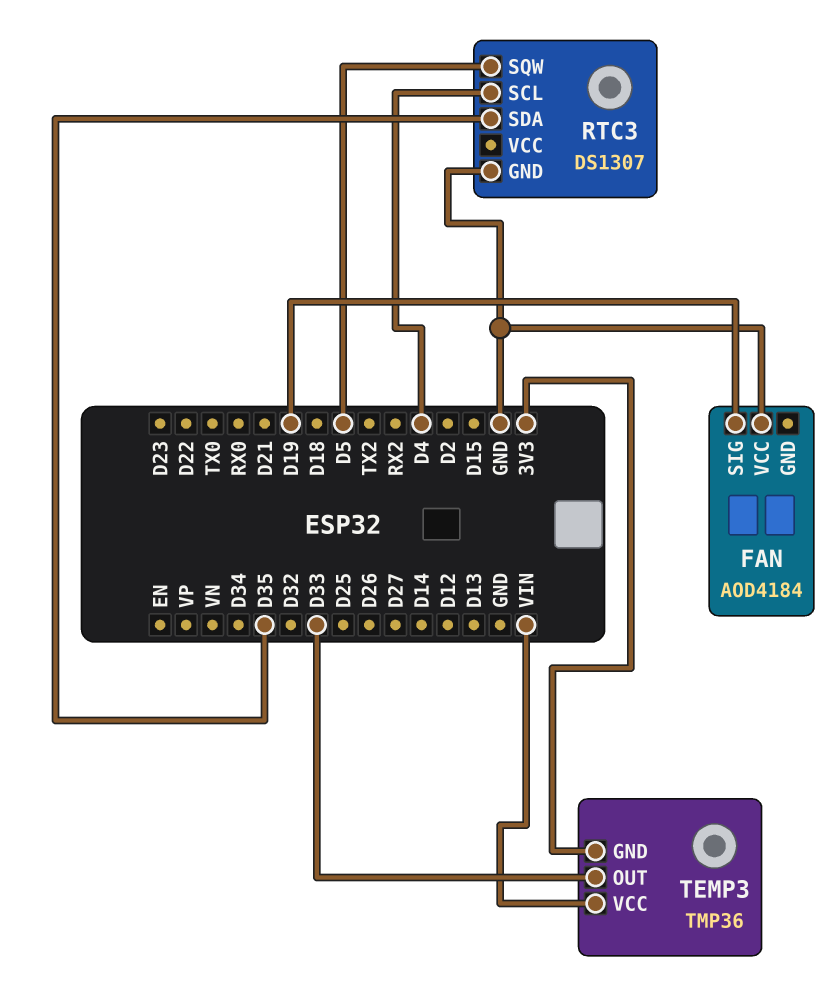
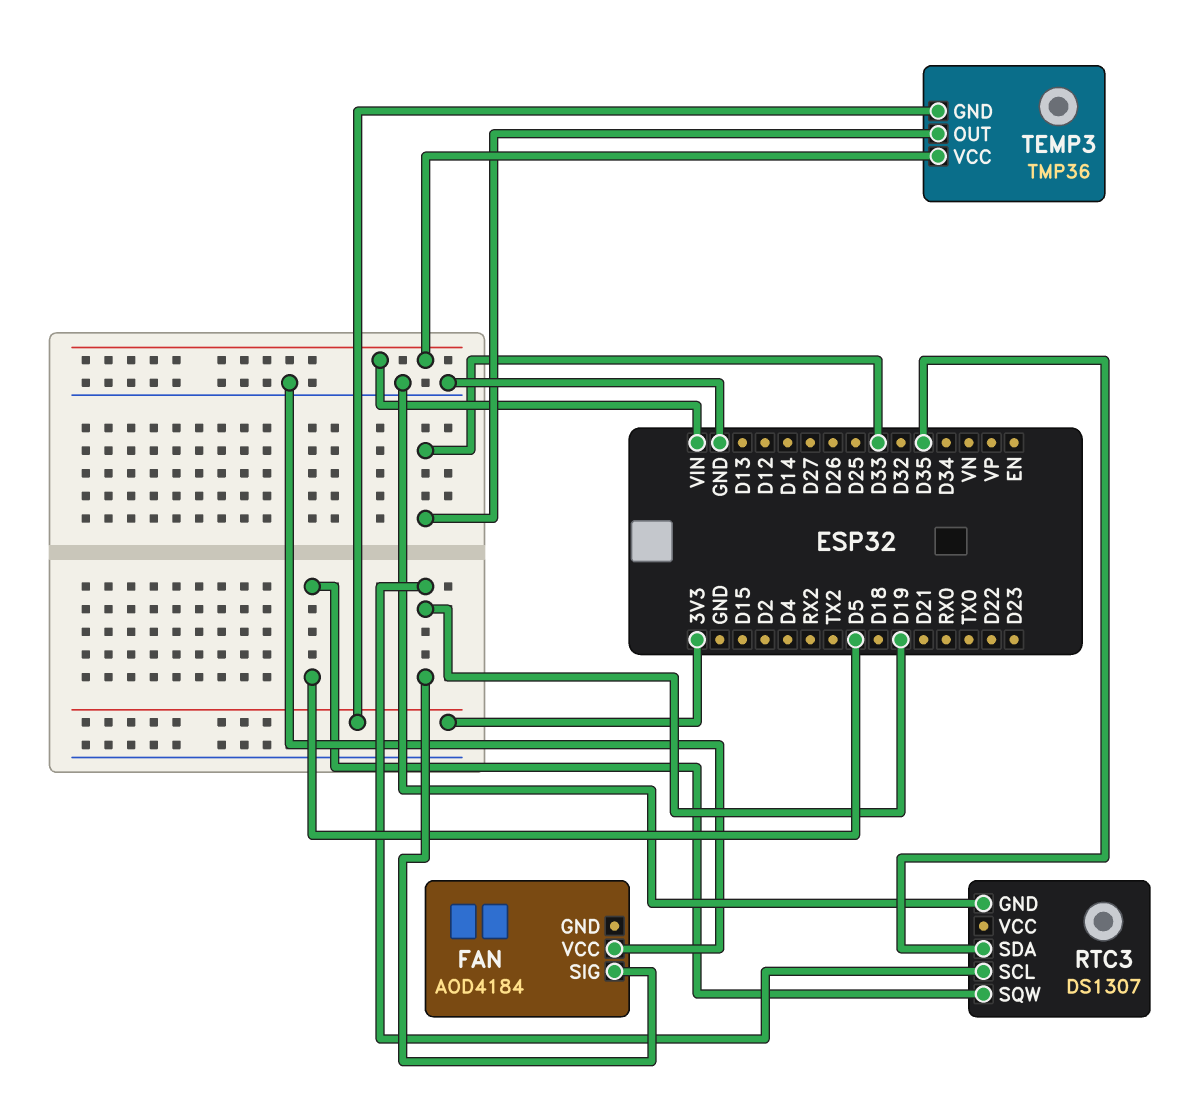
RTC3 pin SCL: D4 -> D19

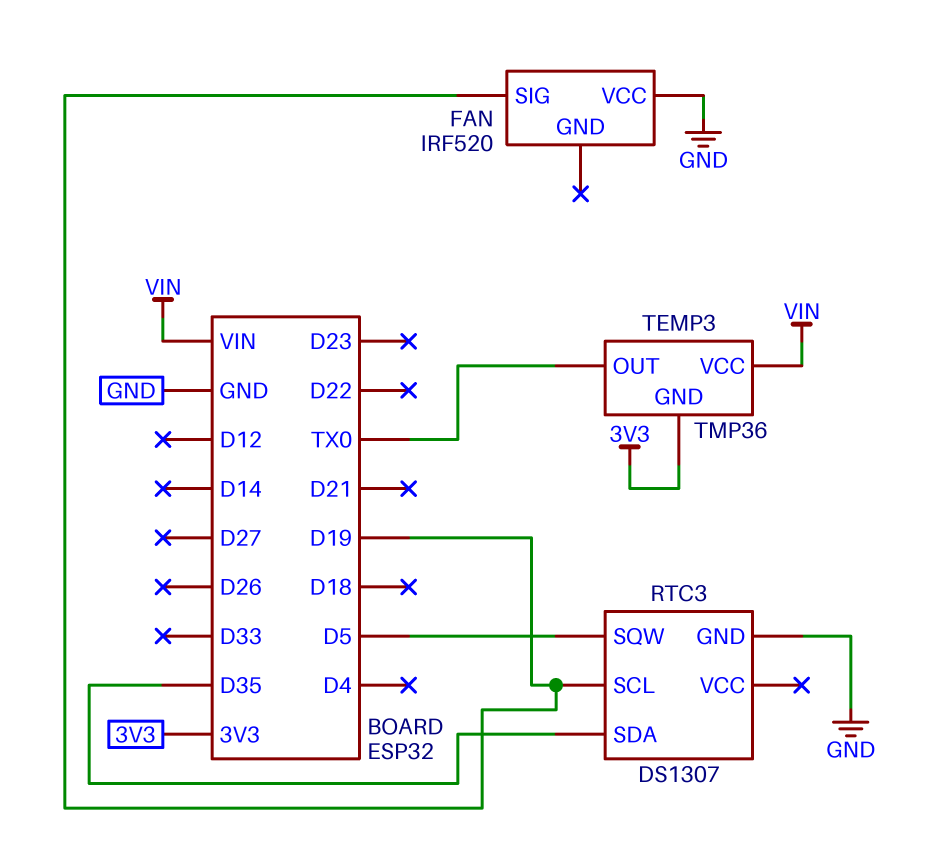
FAN: AOD4184 -> IRF520
TEMP3 pin OUT: D33 -> TX0

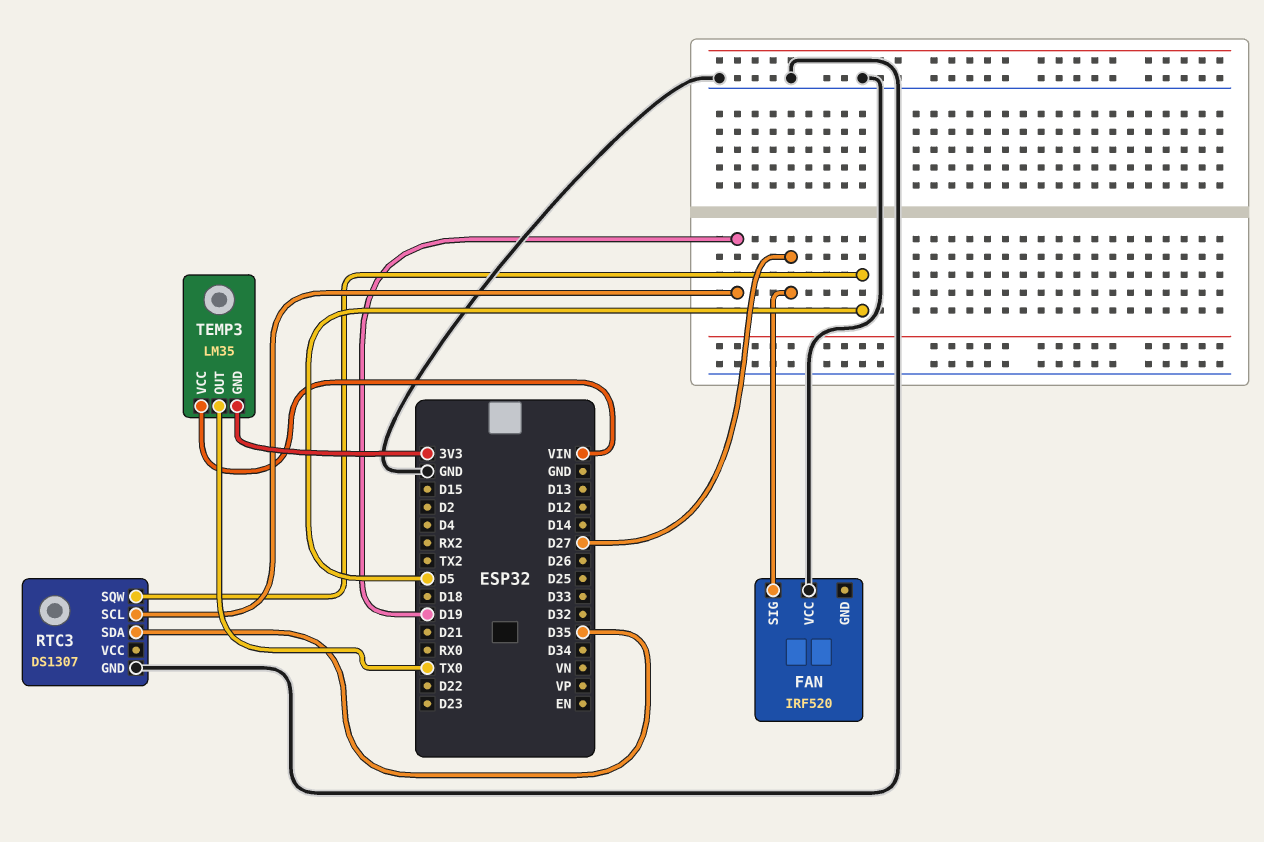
FAN pin SIG: D19 -> D27
TEMP3: TMP36 -> LM35

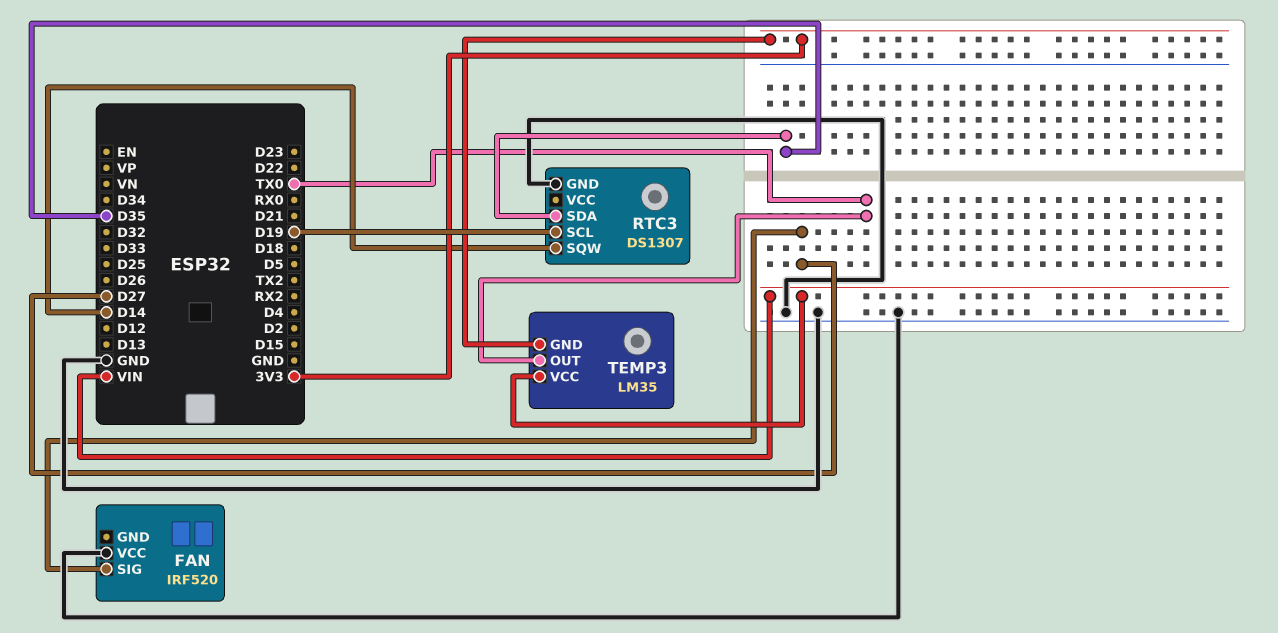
RTC3 pin SQW: D5 -> D14

